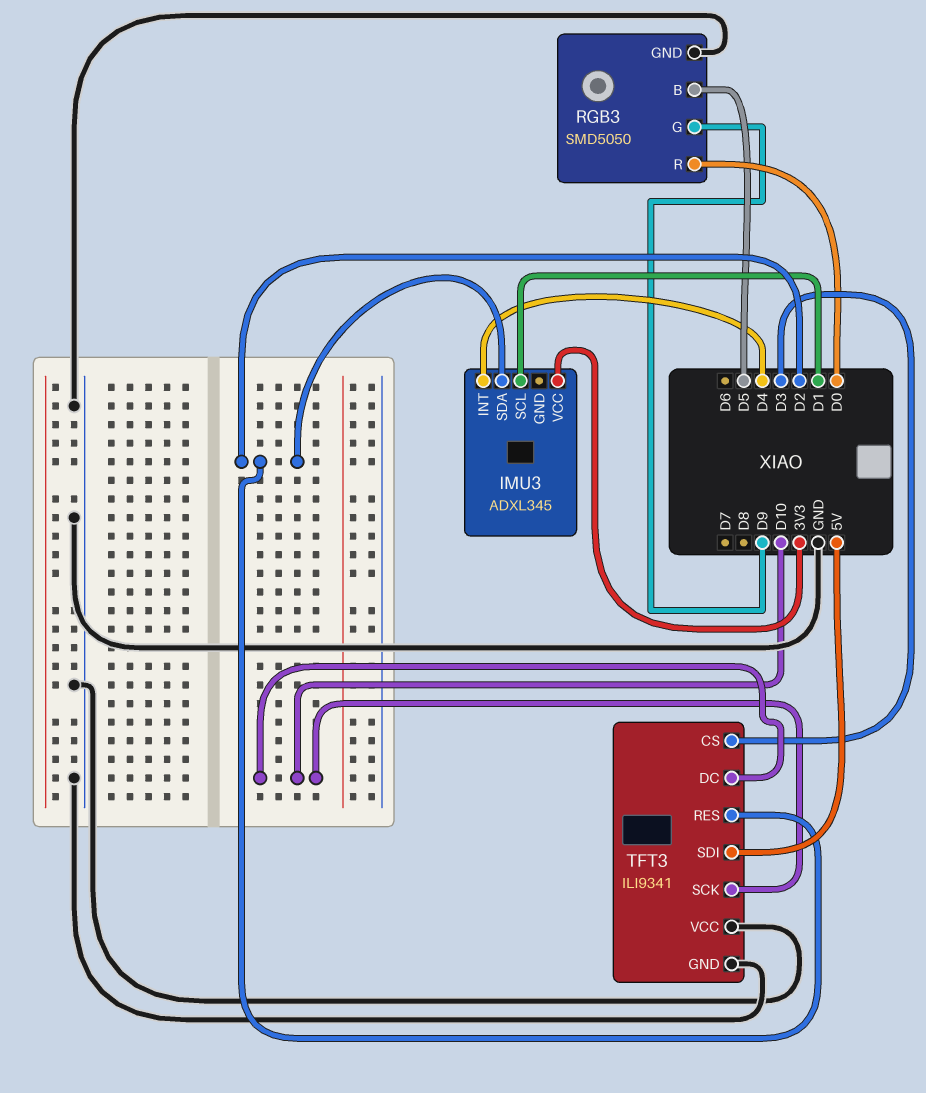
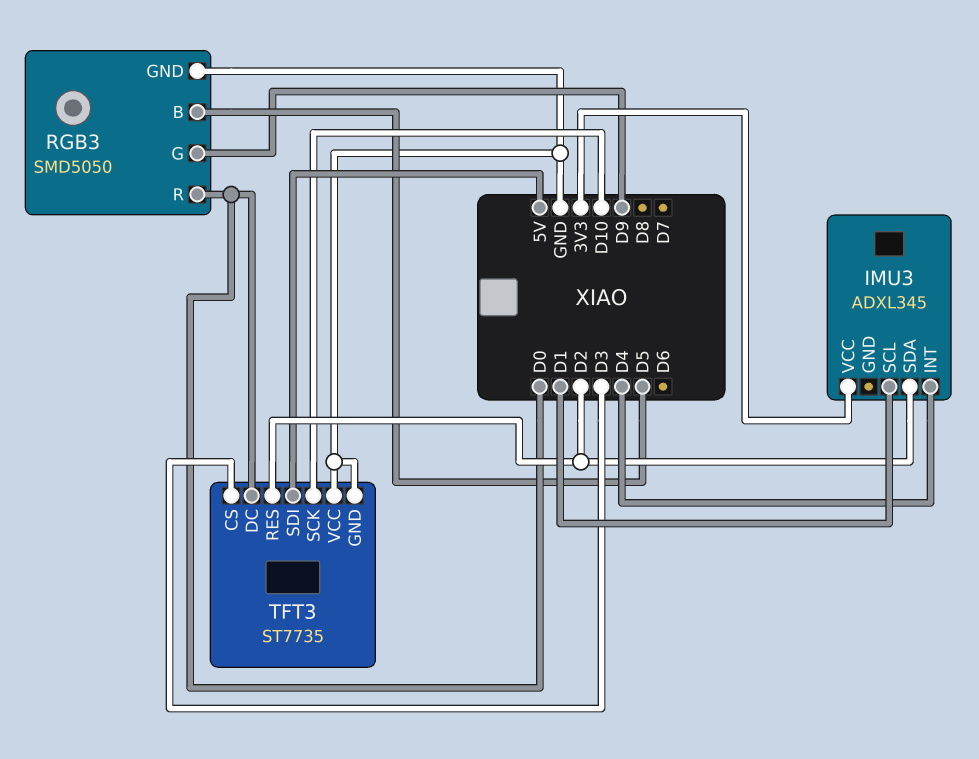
TFT3: ILI9341 -> ST7735
TFT3 pin DC: D10 -> D0

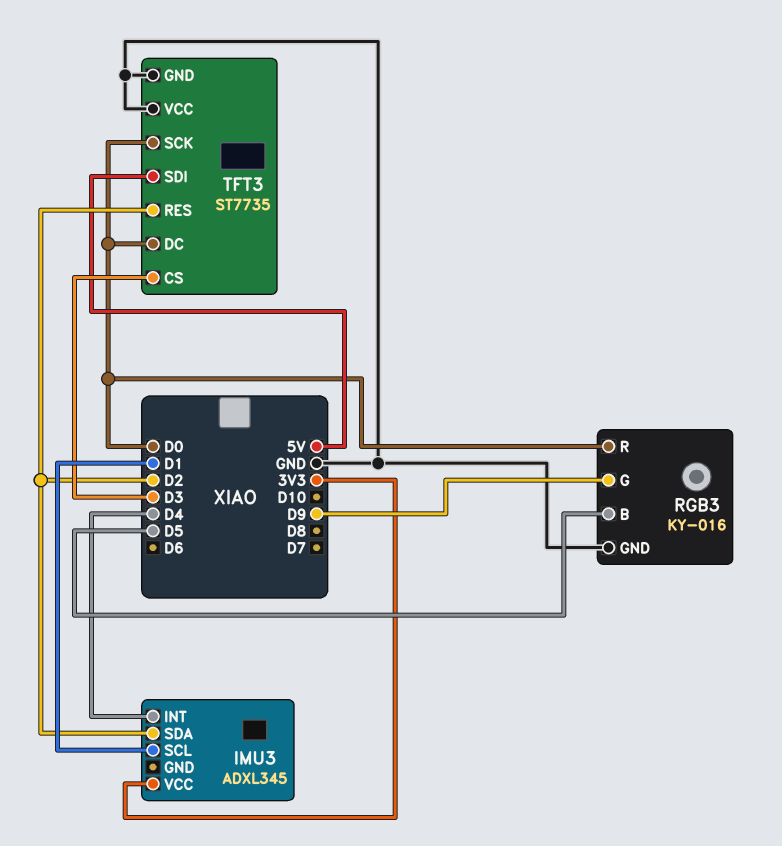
RGB3: SMD5050 -> KY-016
TFT3 pin SCK: D10 -> D0

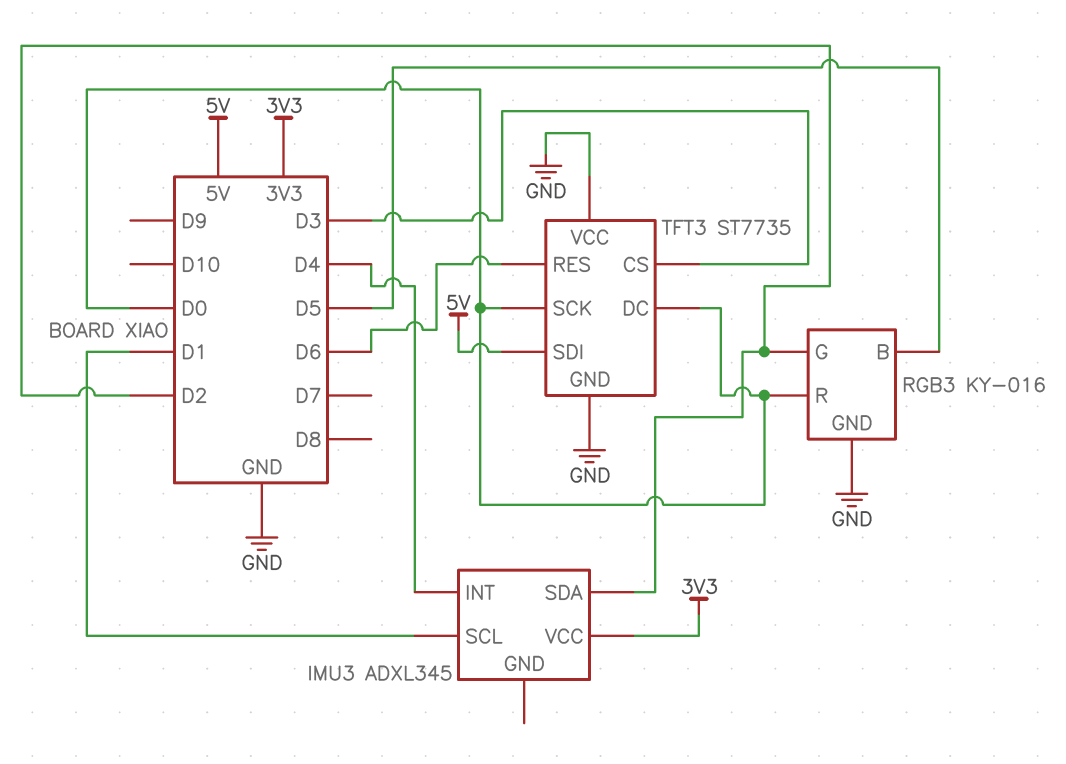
RGB3 pin G: D9 -> D2
TFT3 pin RES: D2 -> D6

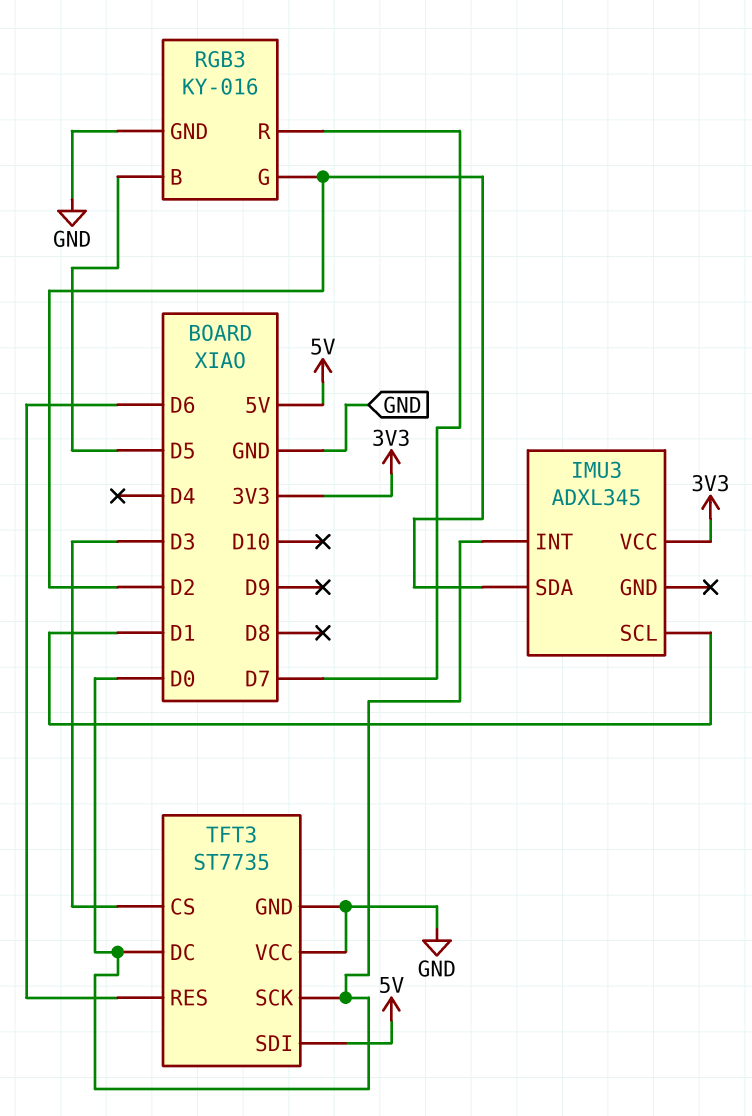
IMU3 pin INT: D4 -> D0
RGB3 pin R: D0 -> D7

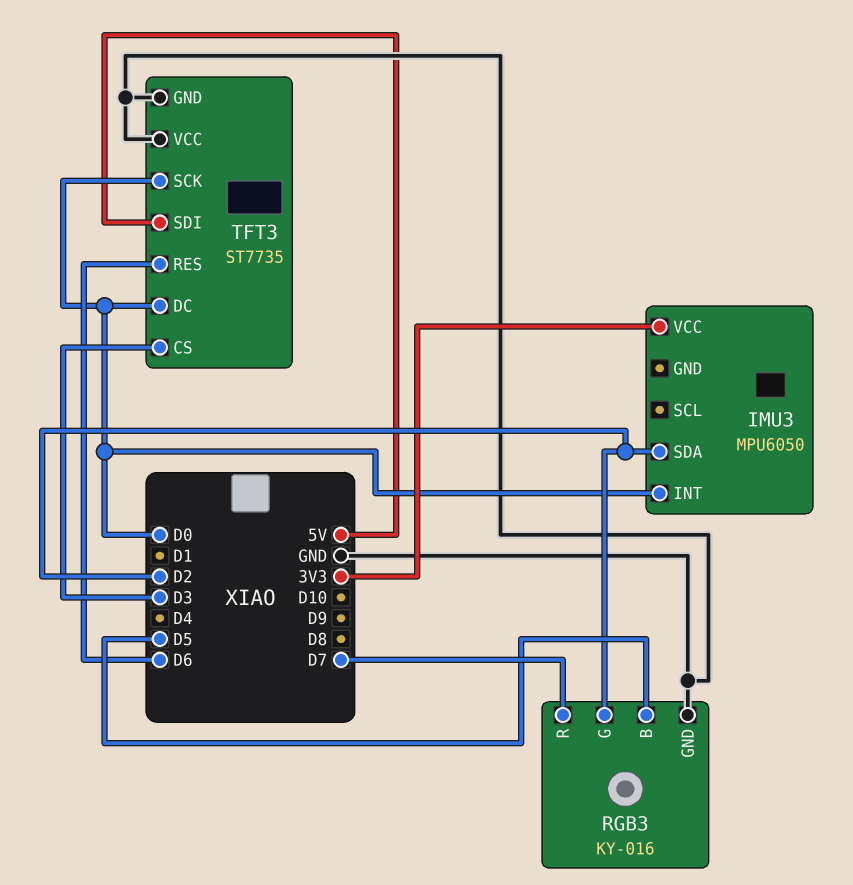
IMU3: ADXL345 -> MPU6050
IMU3 pin SCL: D1 -> none

